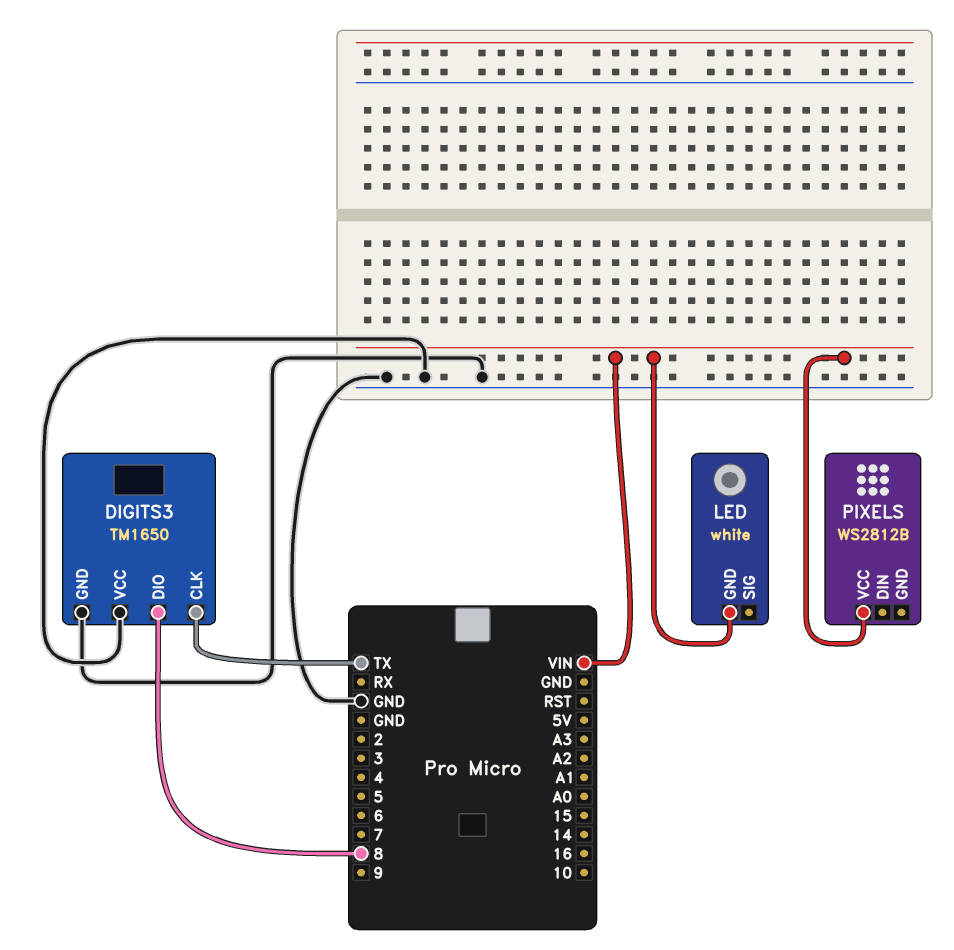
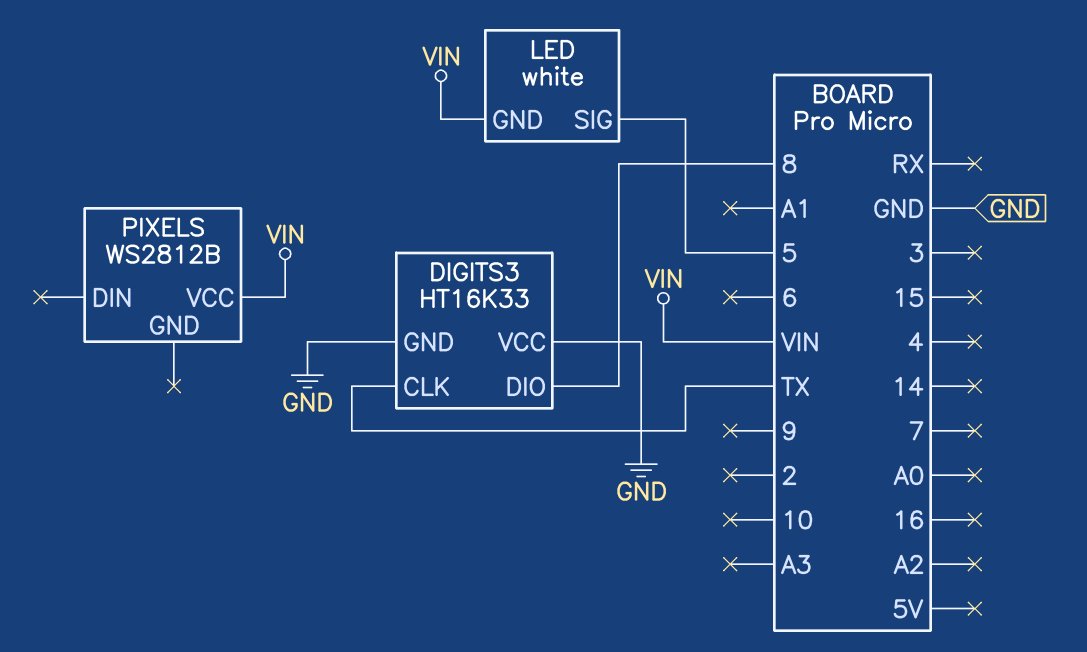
DIGITS3: TM1650 -> HT16K33
LED pin SIG: none -> 5

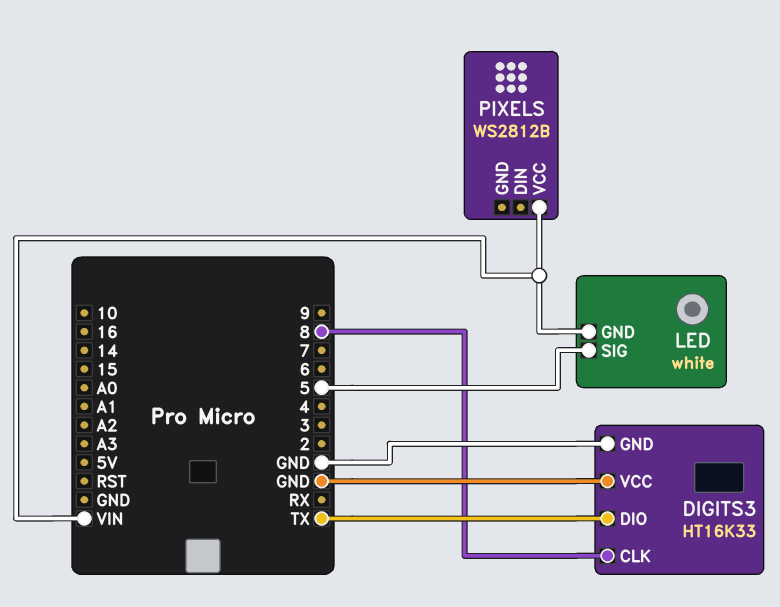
DIGITS3 pin CLK: TX -> 8
DIGITS3 pin DIO: 8 -> TX

